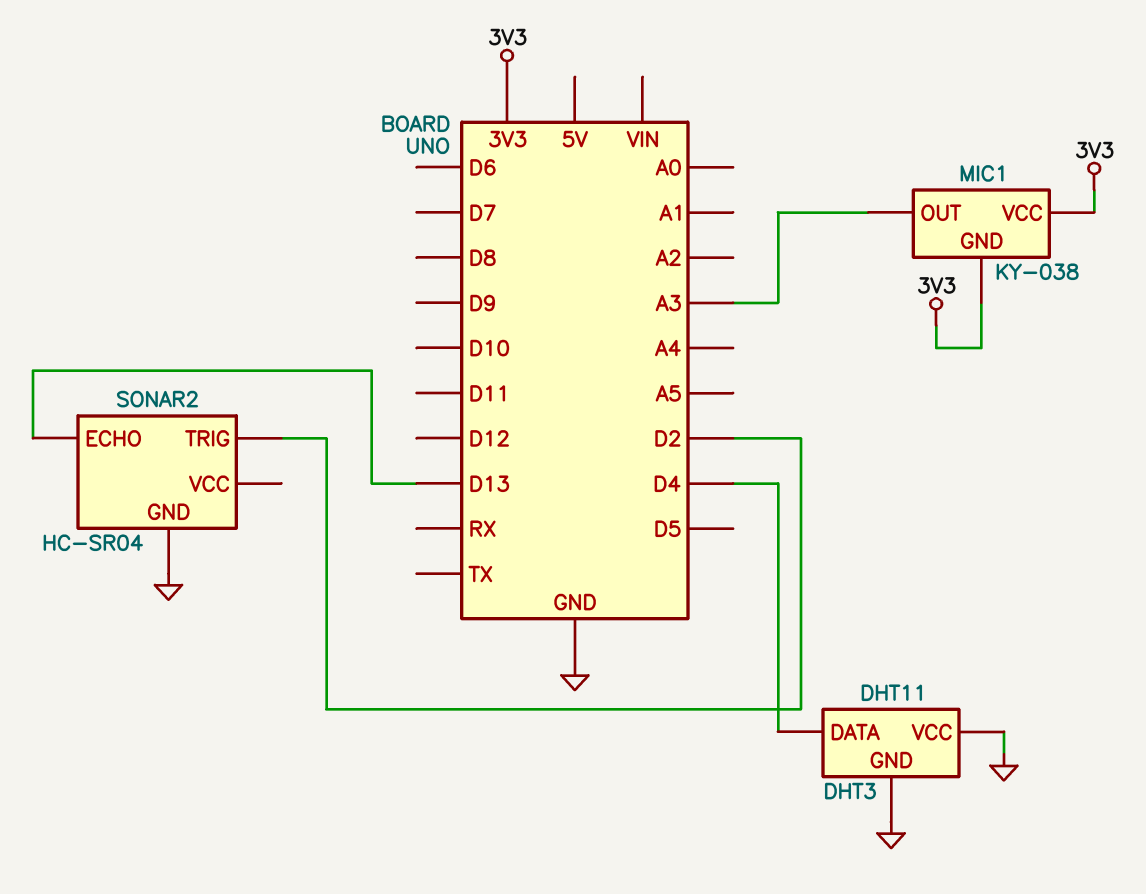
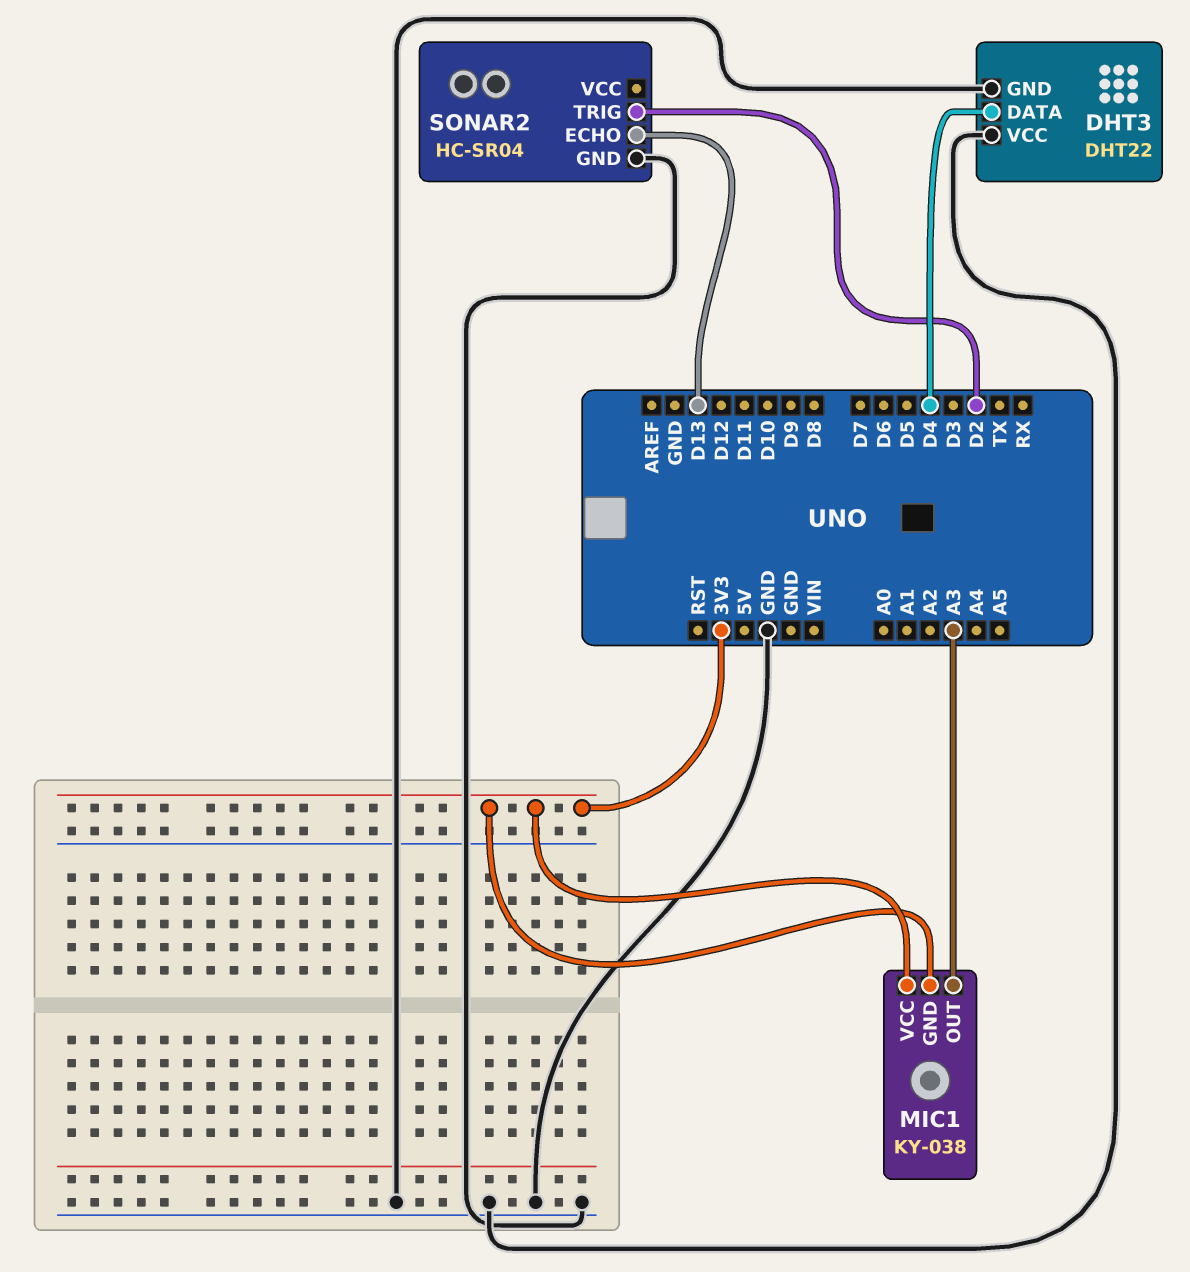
DHT3: DHT11 -> DHT22

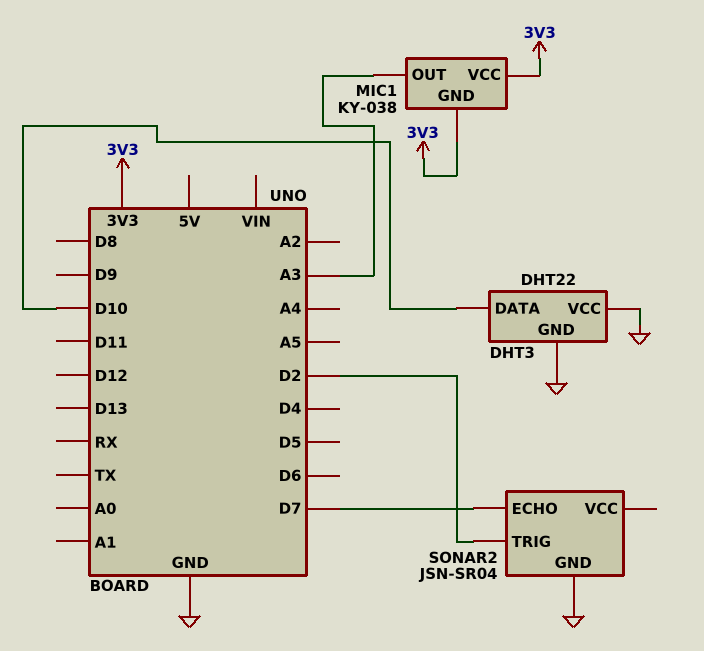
DHT3 pin DATA: D4 -> D10
SONAR2: HC-SR04 -> JSN-SR04
SONAR2 pin ECHO: D13 -> D7

